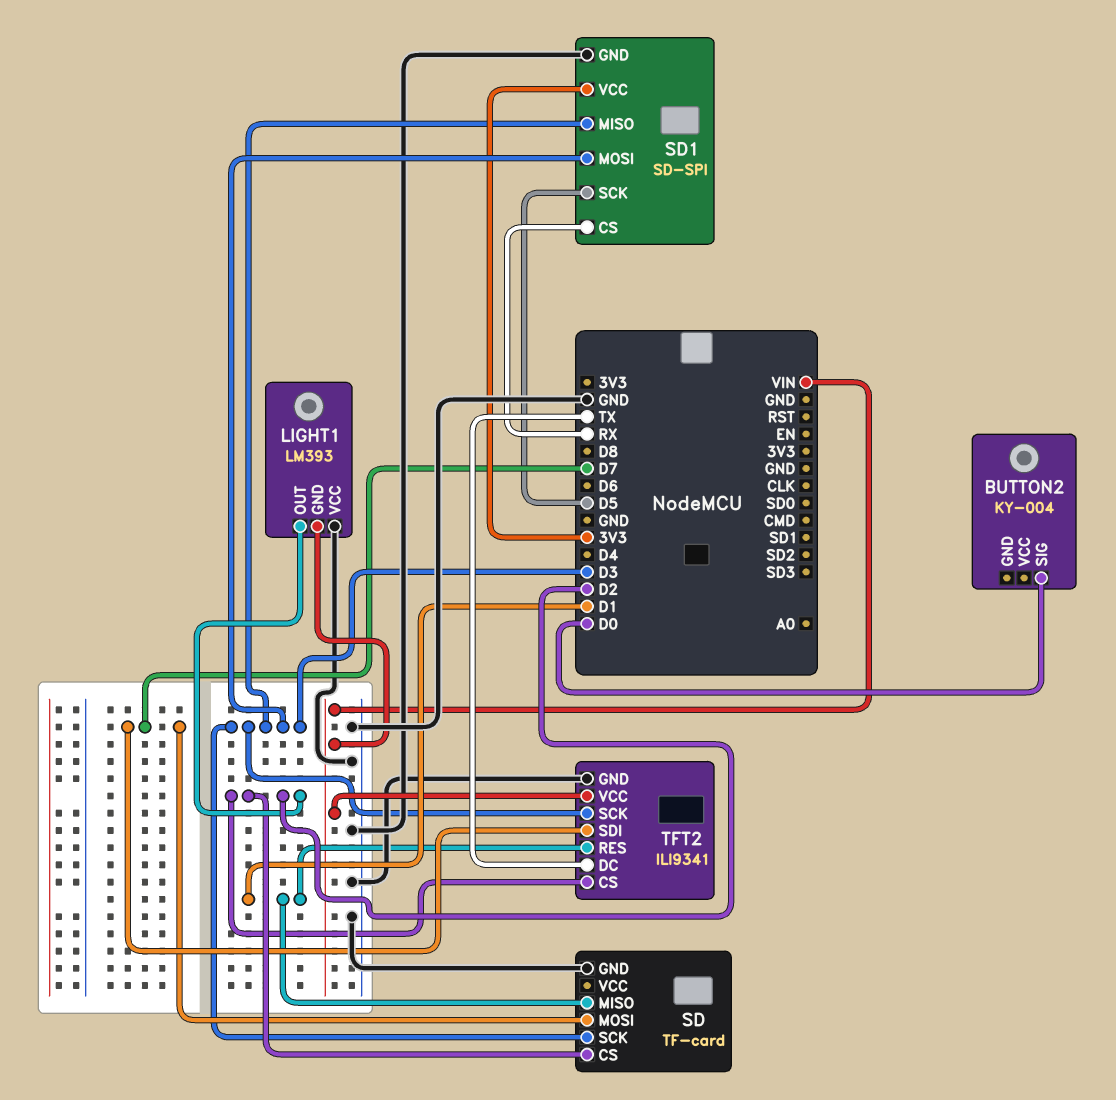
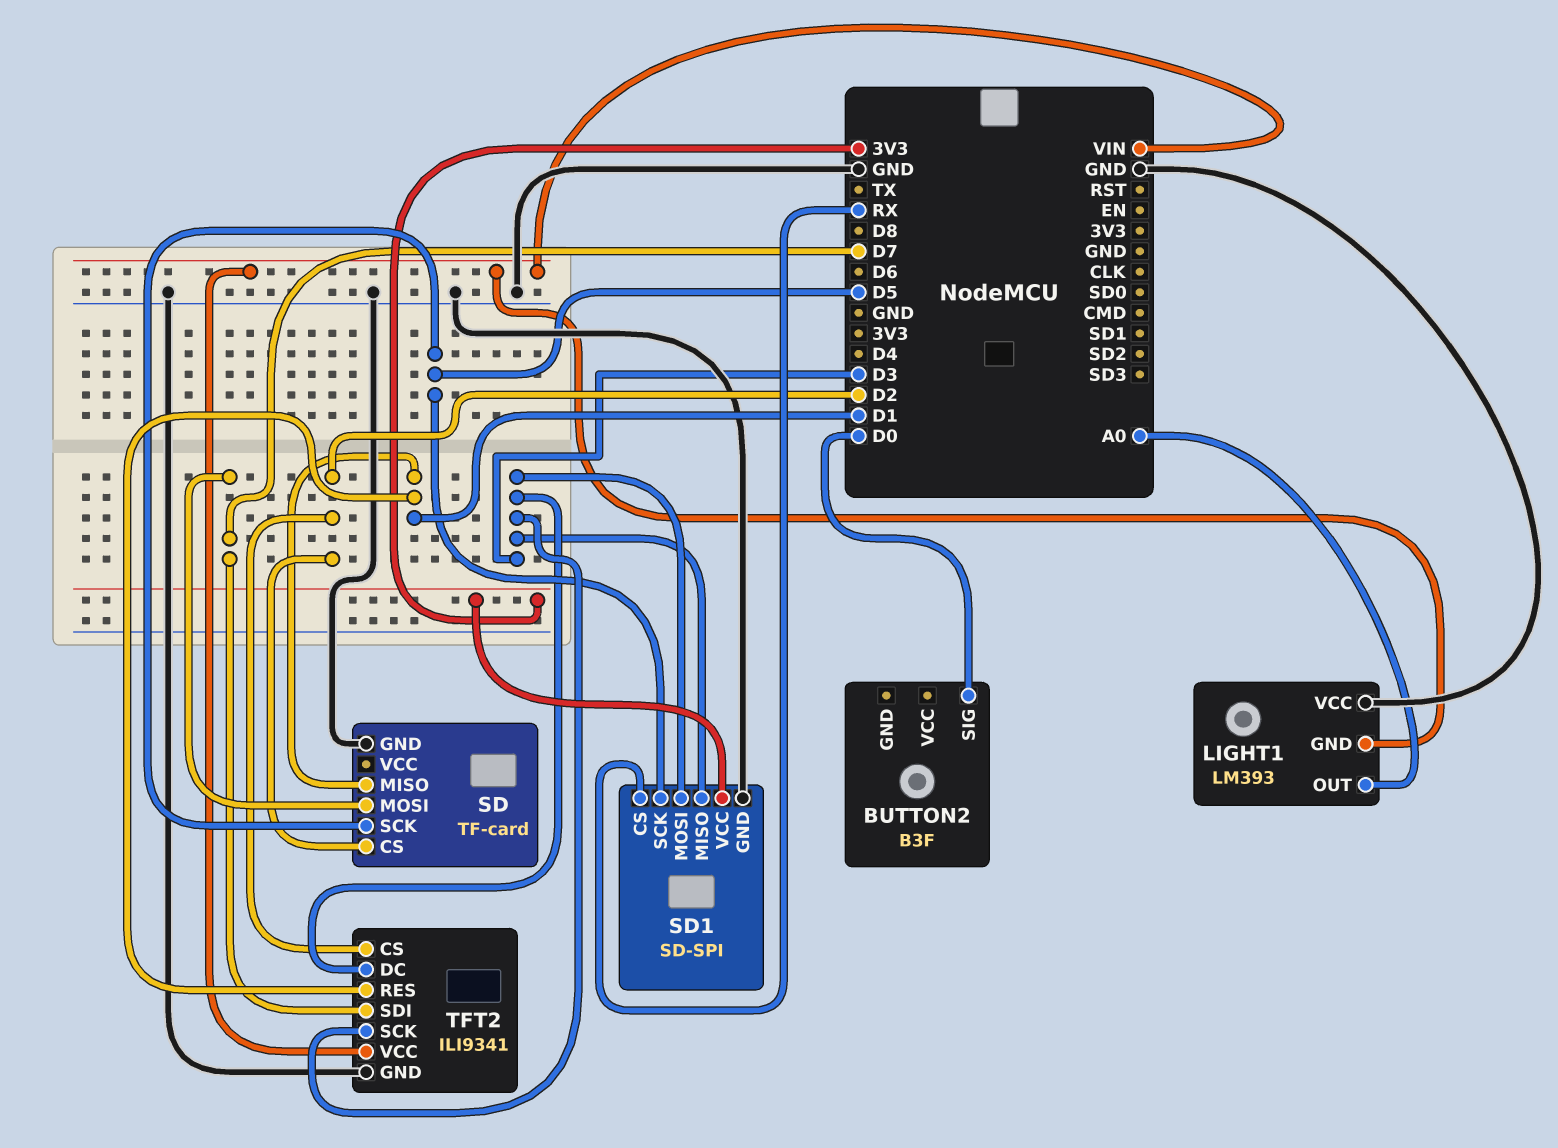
BUTTON2: KY-004 -> B3F
LIGHT1 pin OUT: D2 -> A0
SD pin SCK: D3 -> D5
TFT2 pin DC: TX -> D3

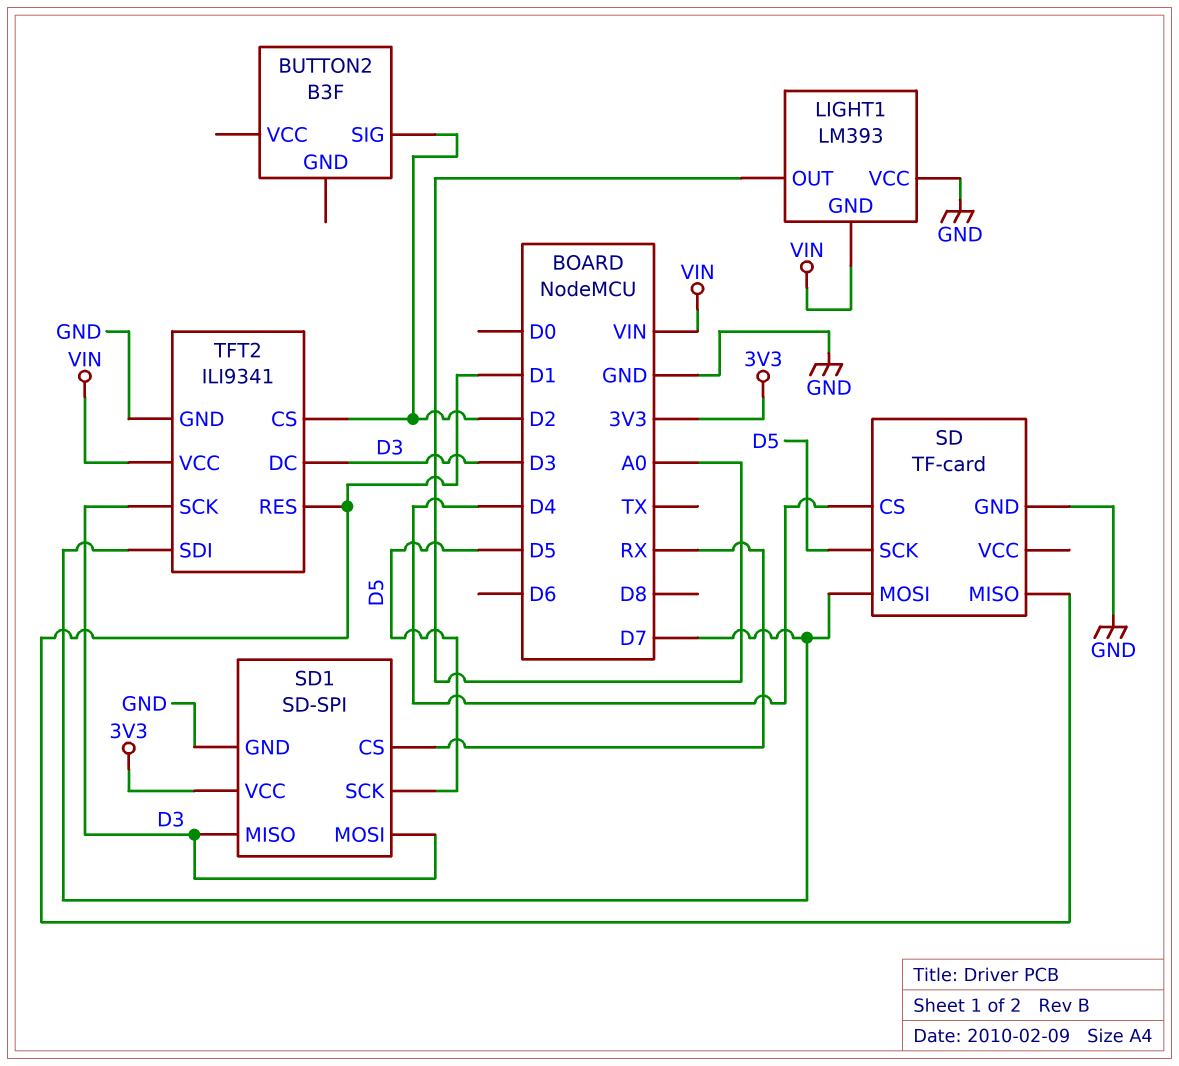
BUTTON2 pin SIG: D0 -> D2
SD pin CS: D2 -> D4

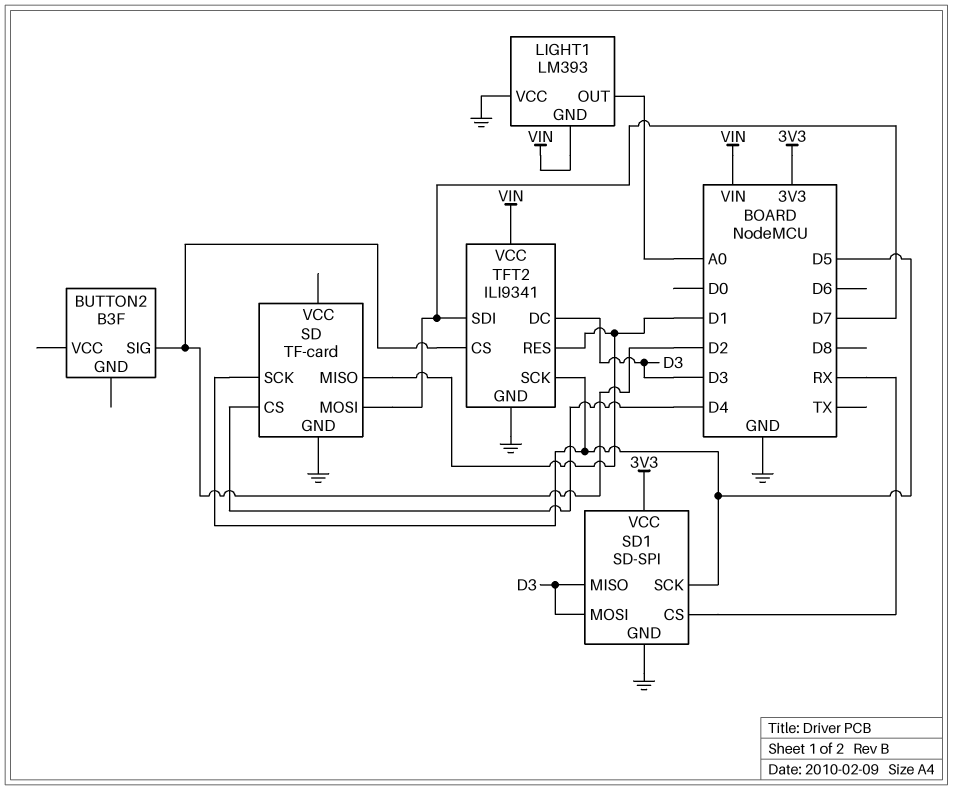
TFT2 pin SCK: D3 -> D5

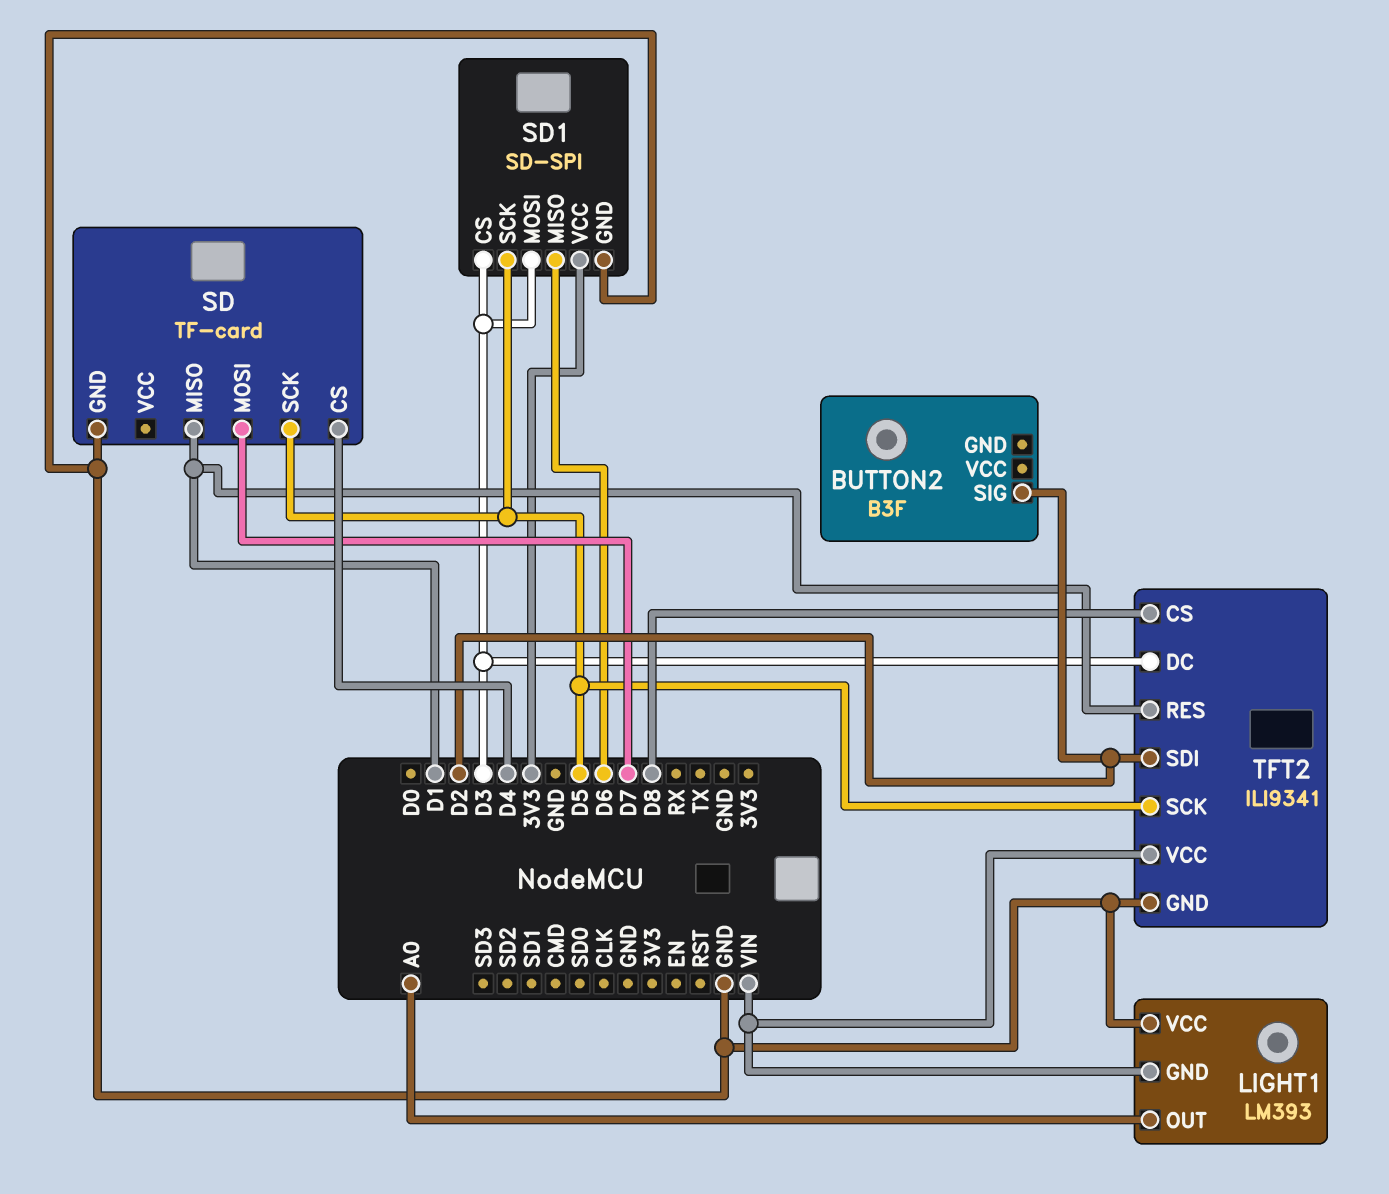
SD1 pin CS: RX -> D3
SD1 pin MISO: D3 -> D6
TFT2 pin CS: D2 -> D8
TFT2 pin SDI: D7 -> D2

